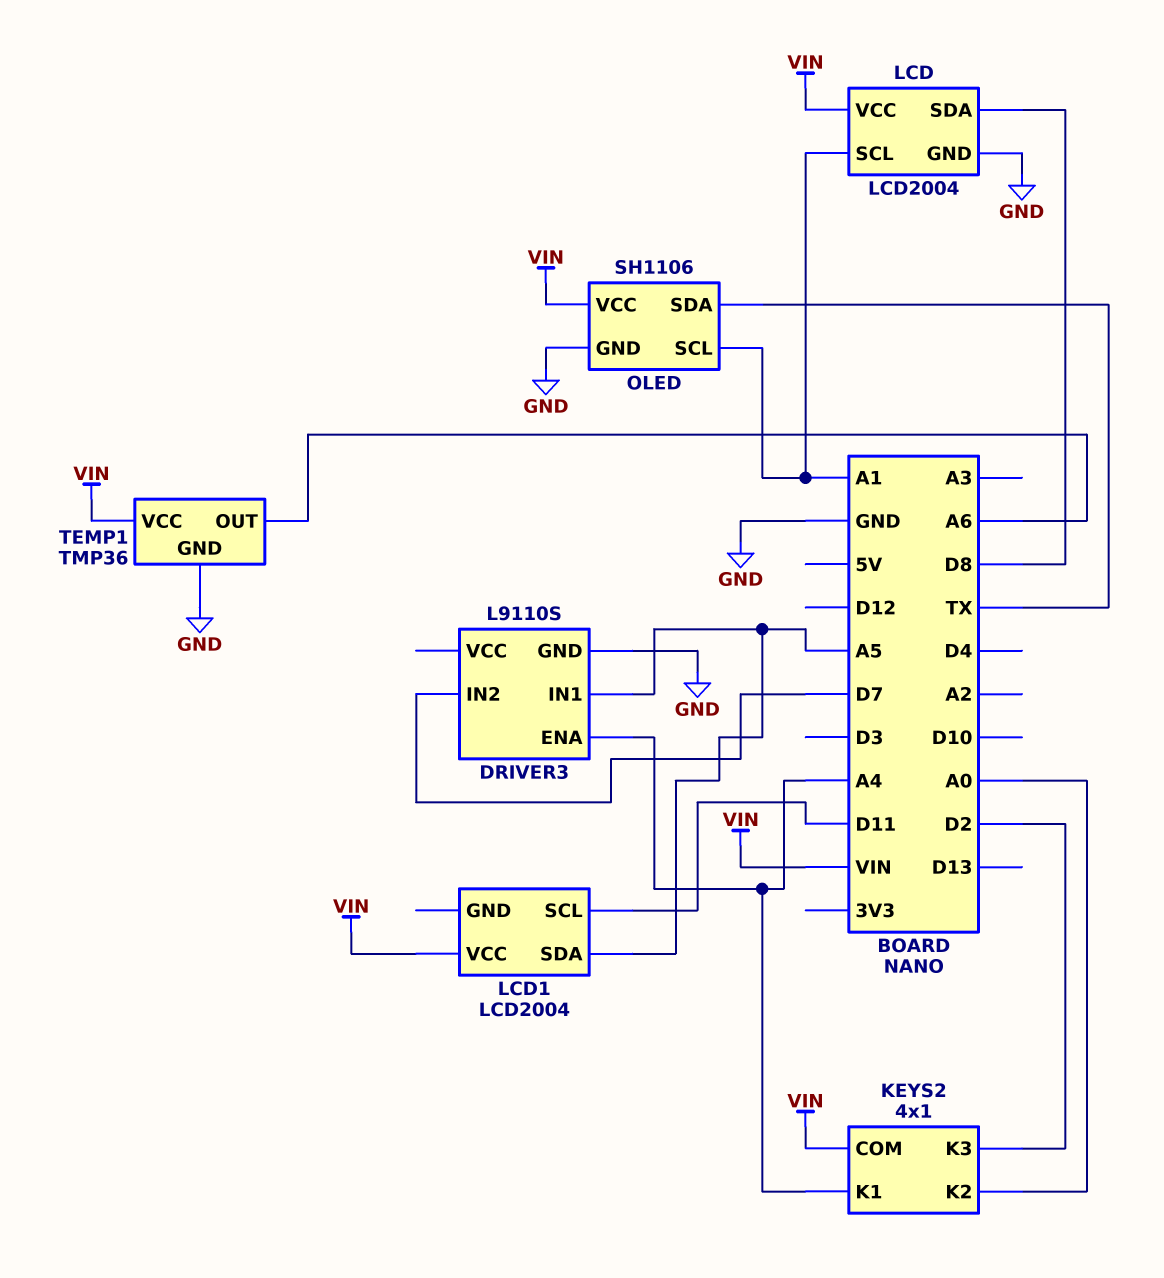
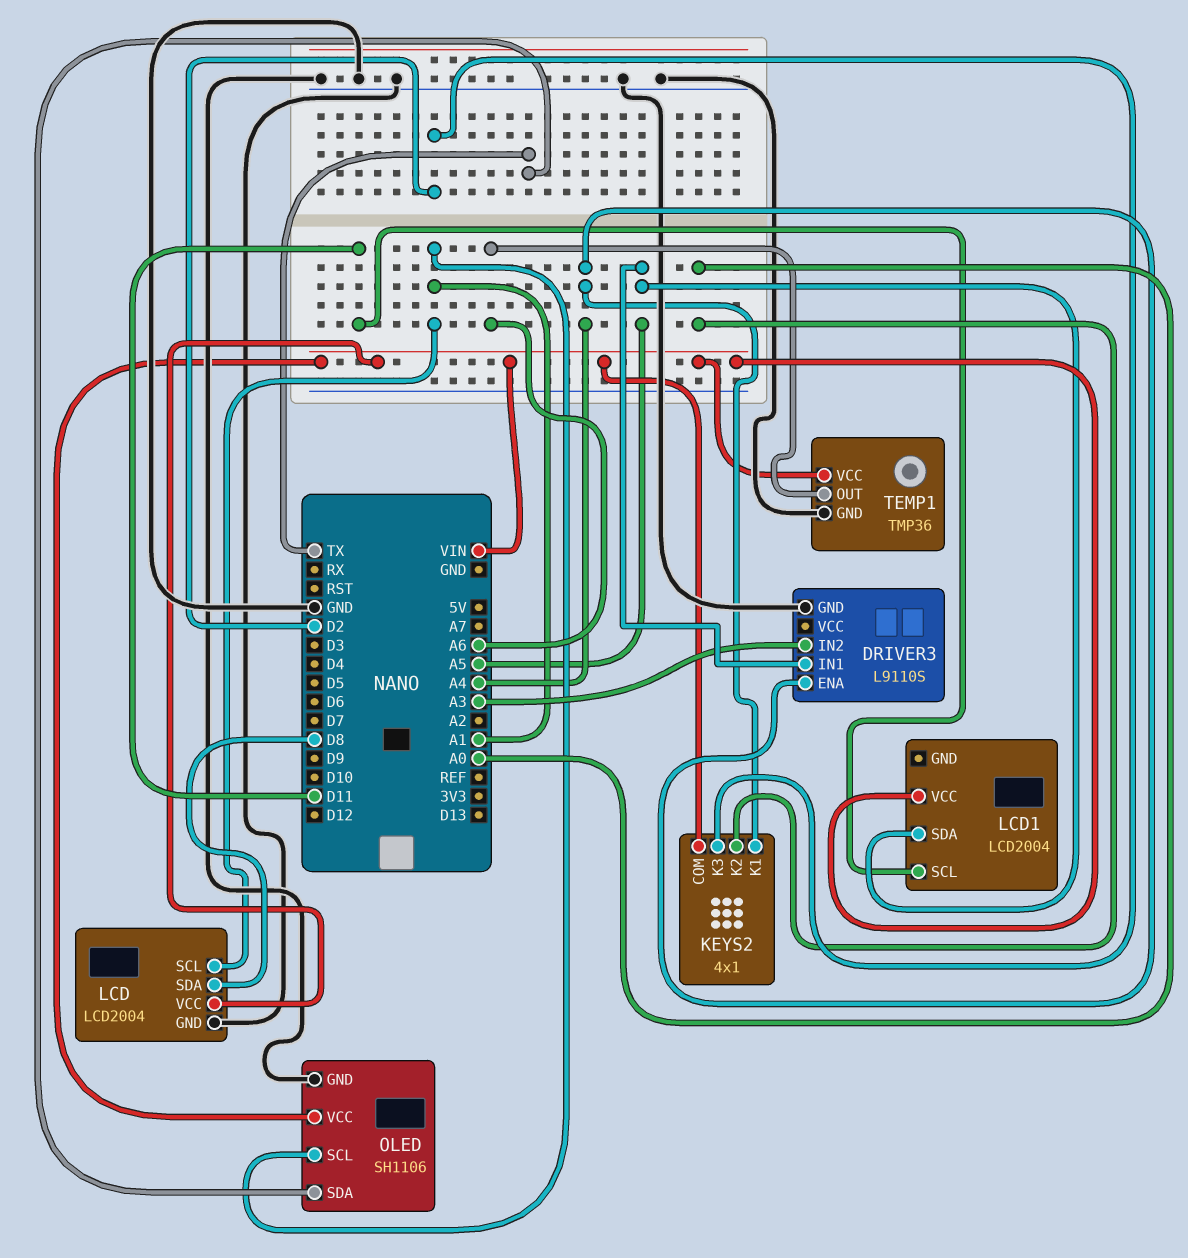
DRIVER3 pin IN2: D7 -> A3

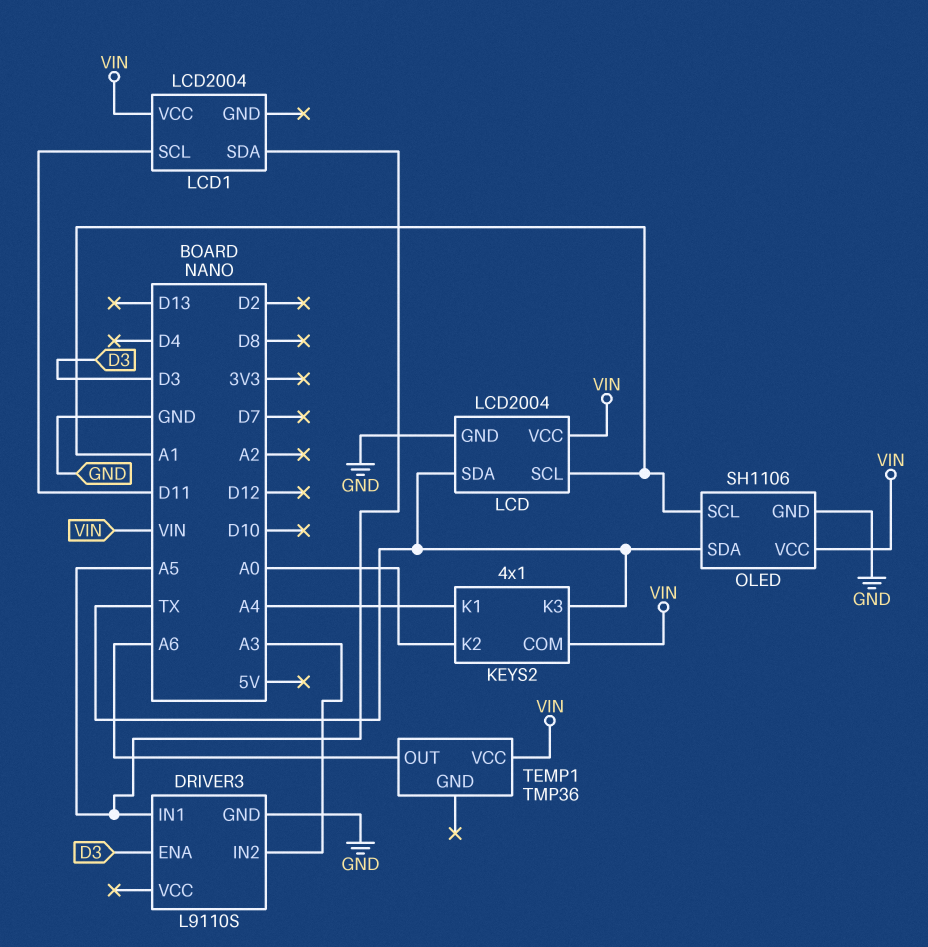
DRIVER3 pin ENA: A4 -> D3
KEYS2 pin K3: D2 -> TX
LCD pin SDA: D8 -> TX
TEMP1 pin GND: GND -> none

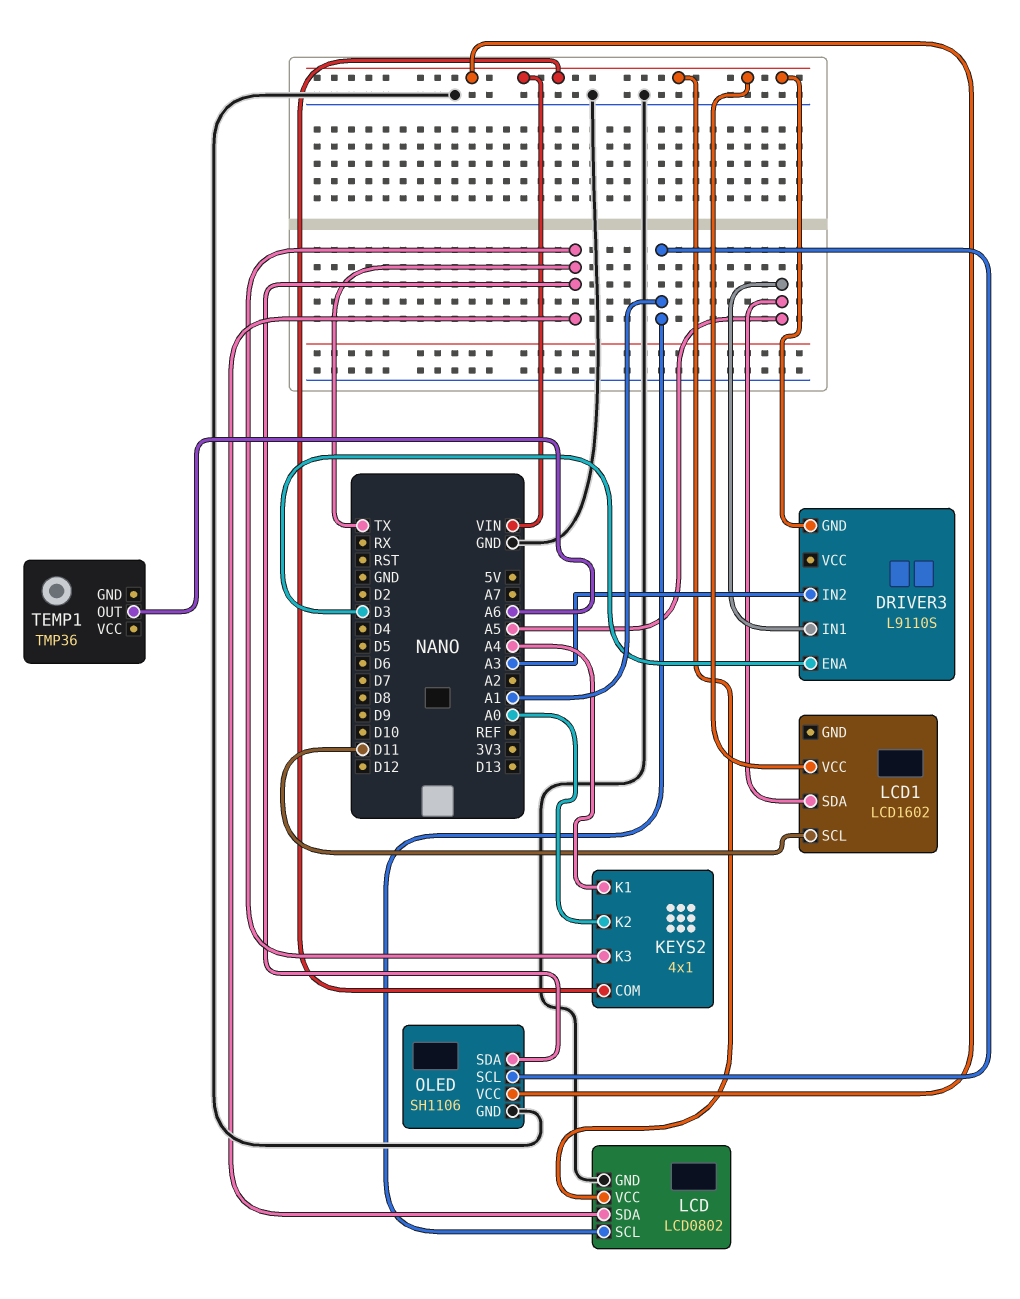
DRIVER3 pin GND: GND -> VIN
LCD: LCD2004 -> LCD0802
LCD1: LCD2004 -> LCD1602
TEMP1 pin VCC: VIN -> none

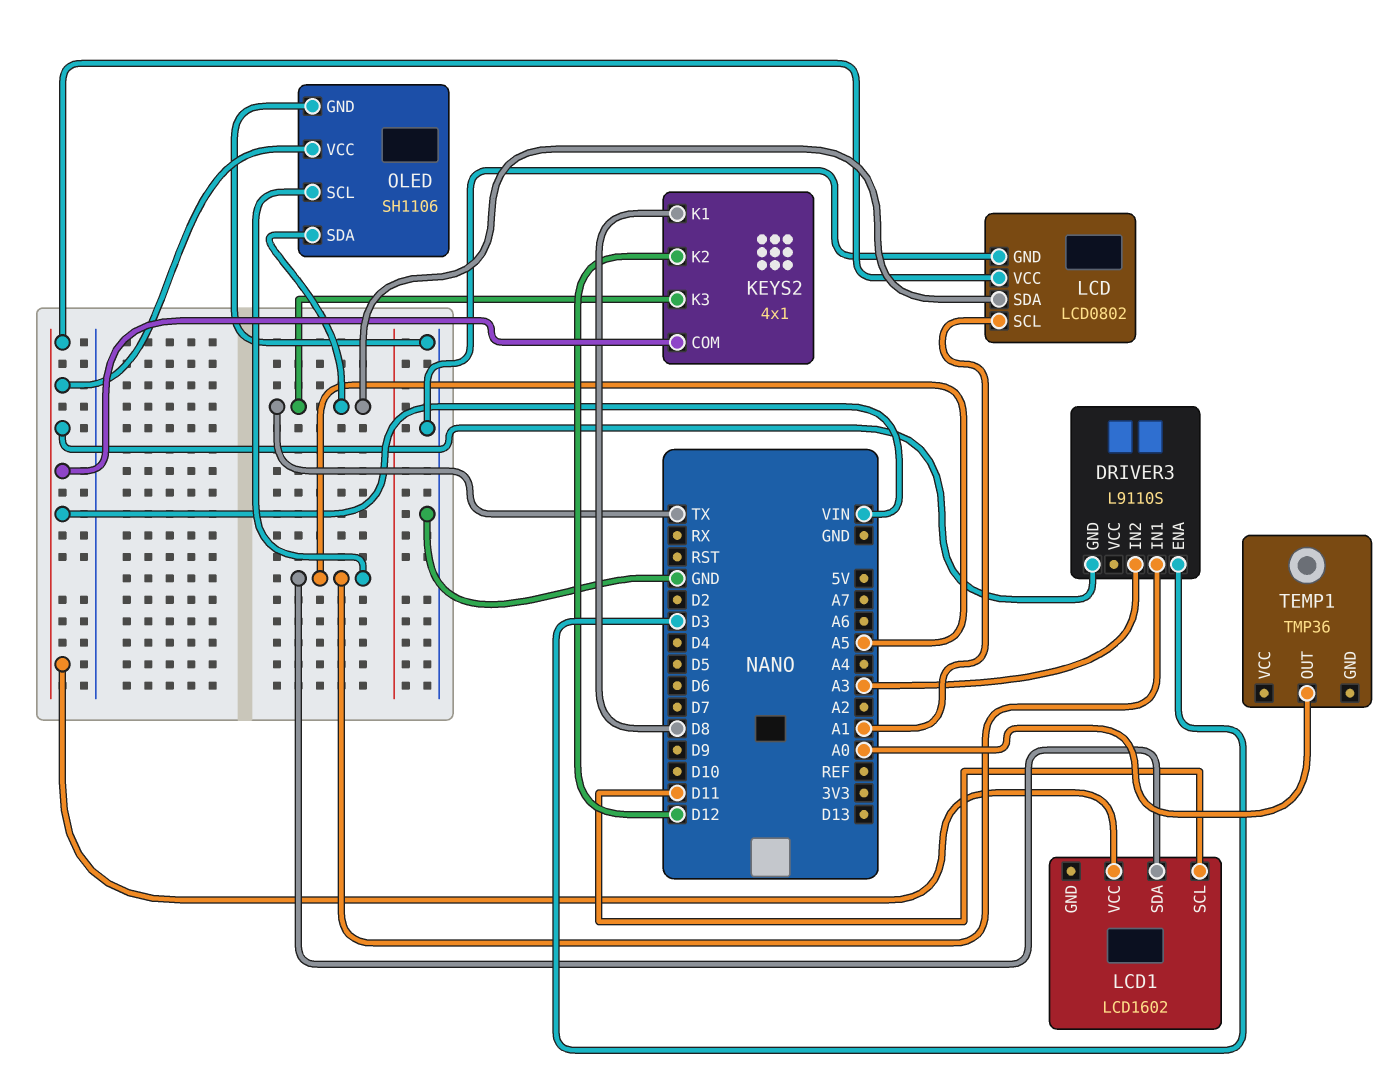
KEYS2 pin K1: A4 -> D8
KEYS2 pin K2: A0 -> D12
OLED pin SCL: A1 -> A5
TEMP1 pin OUT: A6 -> A0

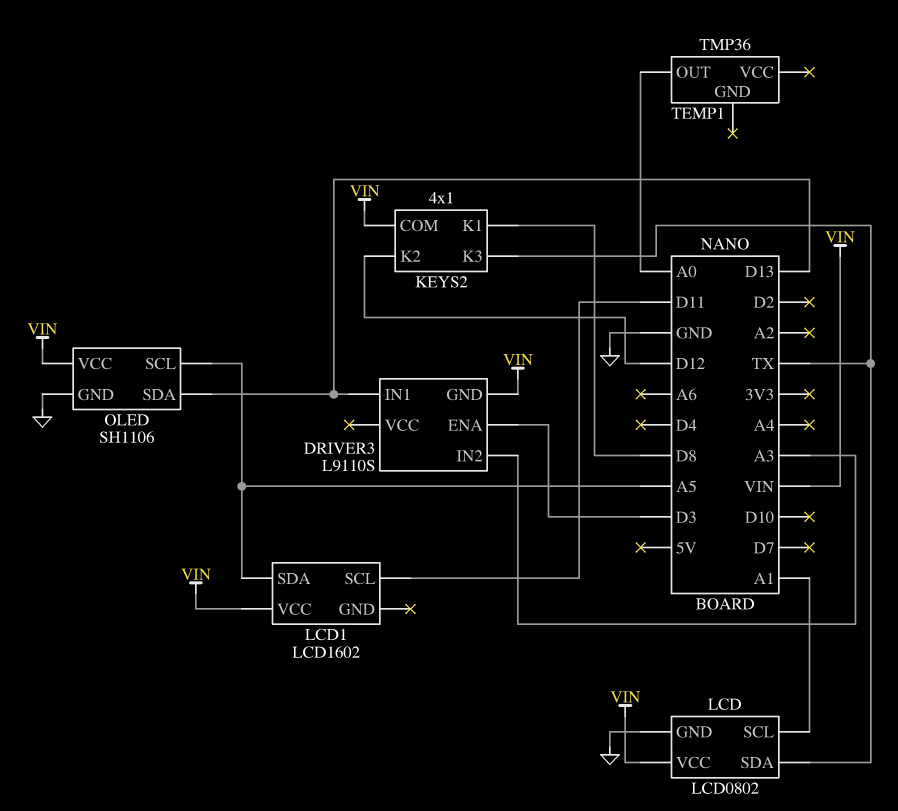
DRIVER3 pin IN1: A5 -> D13
OLED pin SDA: TX -> D13

